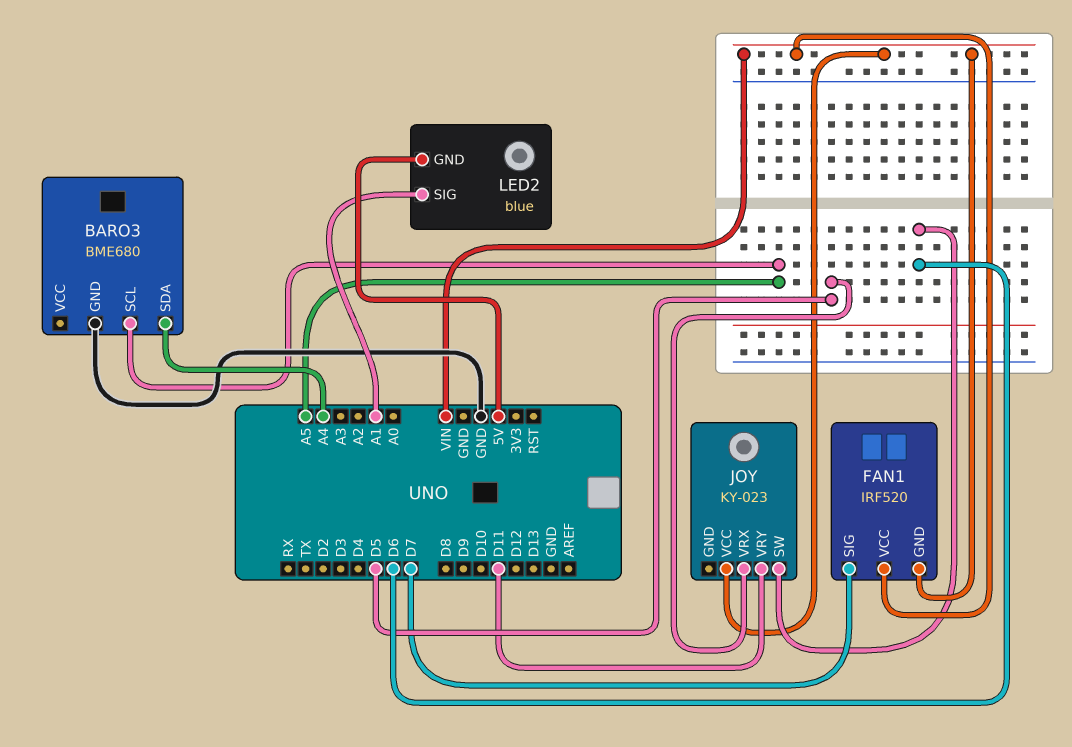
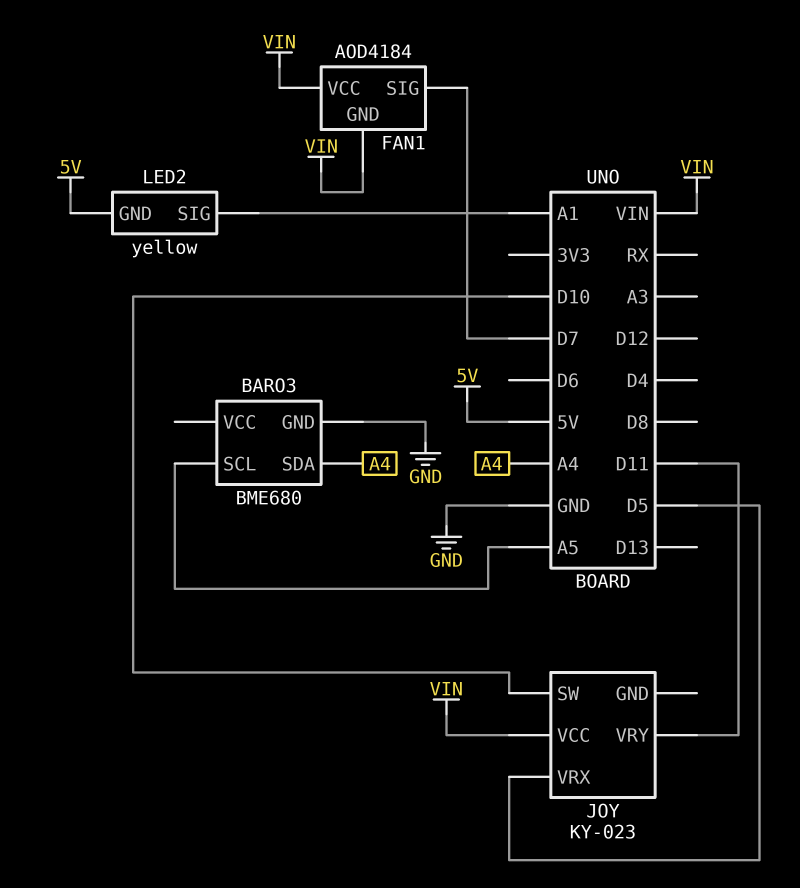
FAN1: IRF520 -> AOD4184
JOY pin SW: D6 -> D10
LED2: blue -> yellow

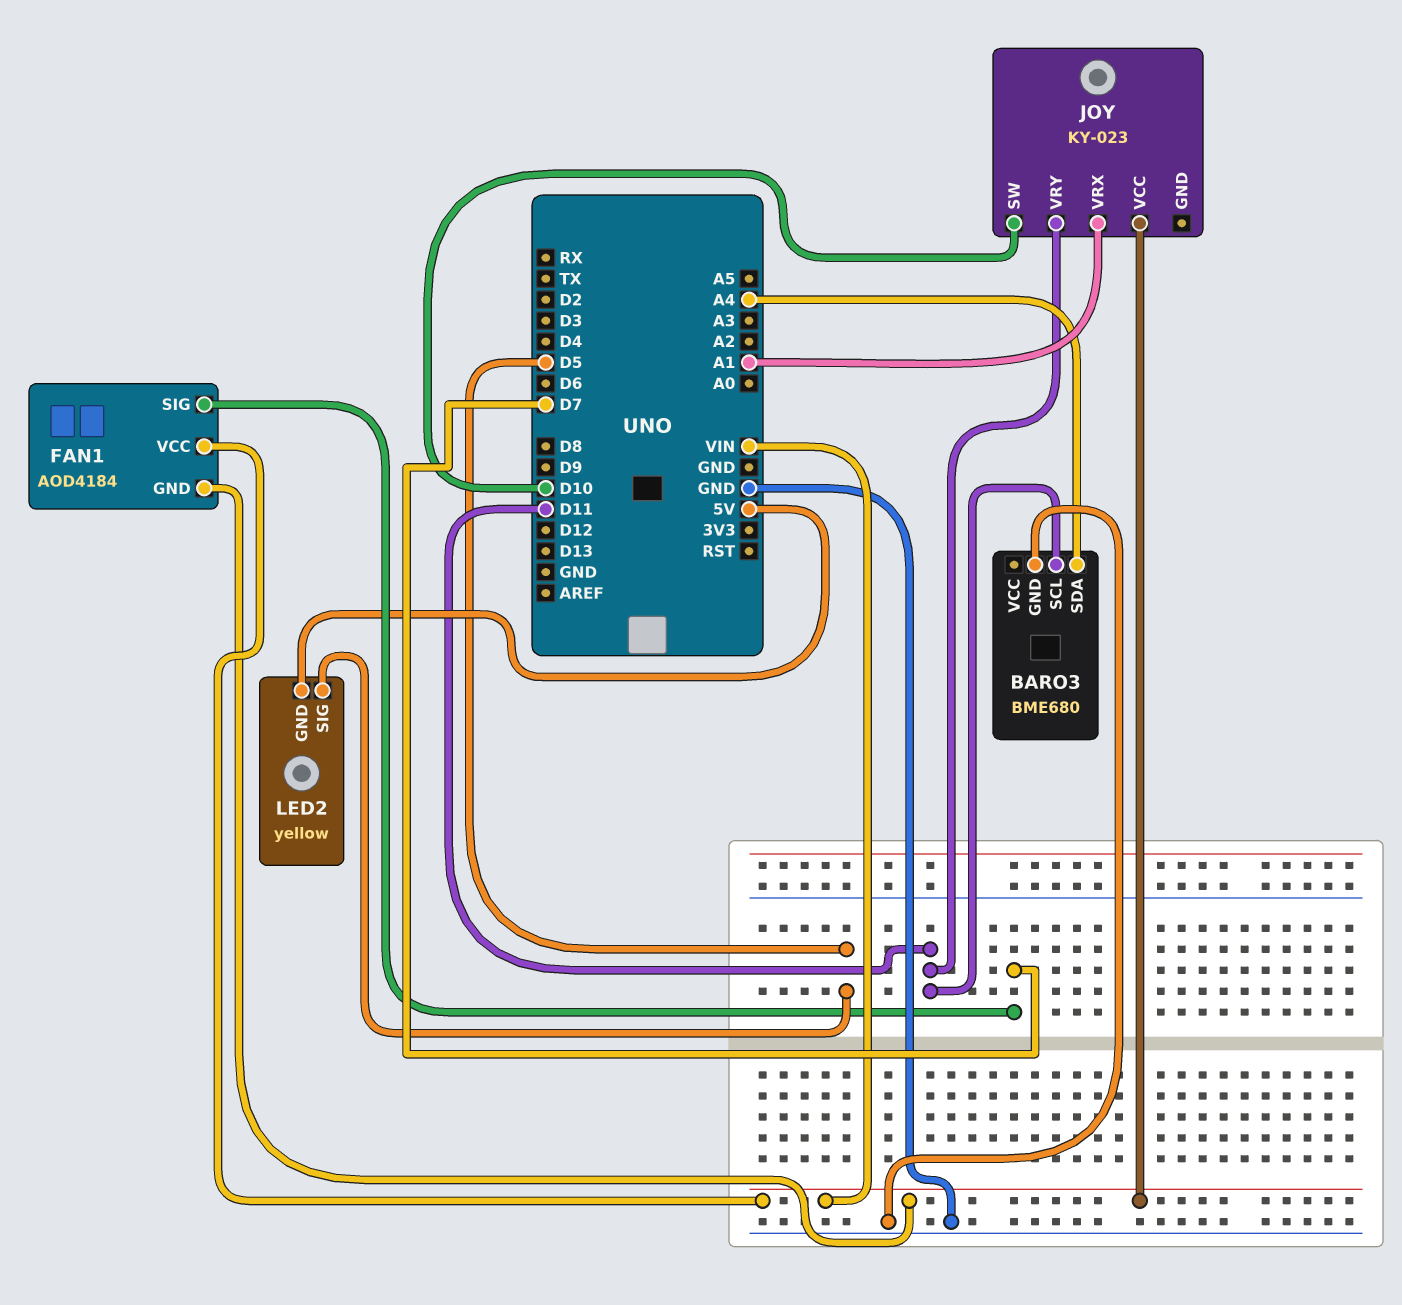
BARO3 pin SCL: A5 -> D11
JOY pin VRX: D5 -> A1
LED2 pin SIG: A1 -> D5

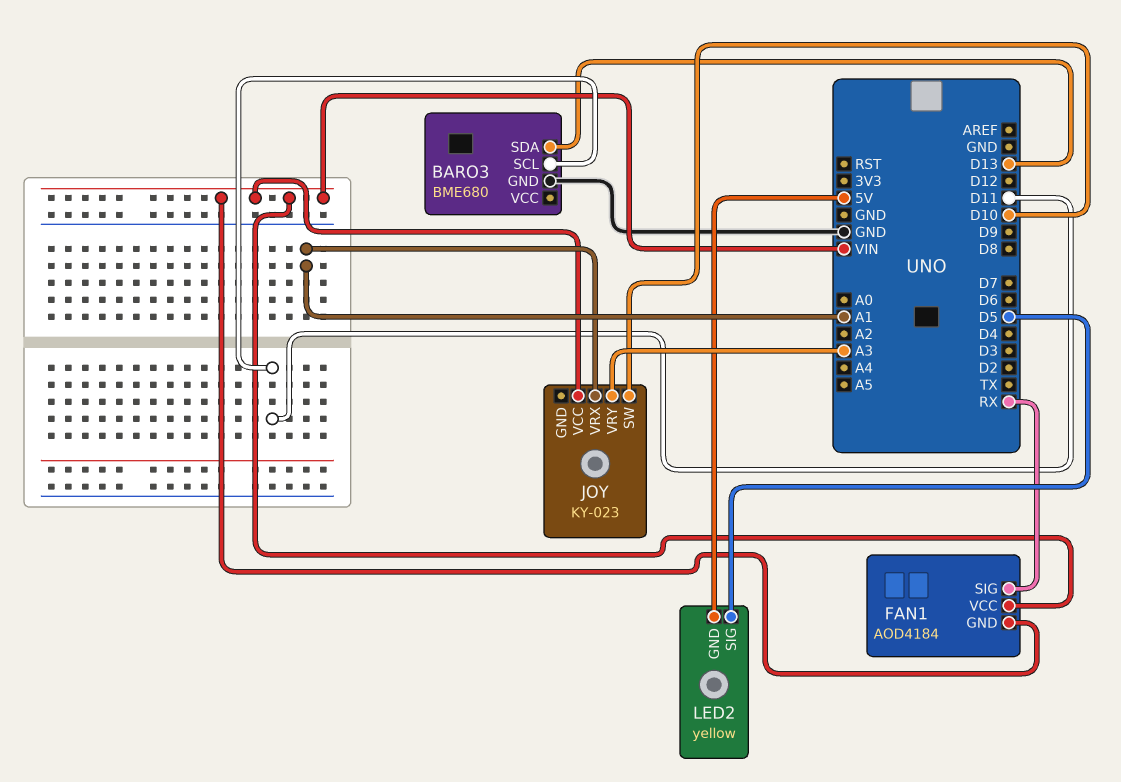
BARO3 pin SDA: A4 -> D13
FAN1 pin SIG: D7 -> RX
JOY pin VRY: D11 -> A3

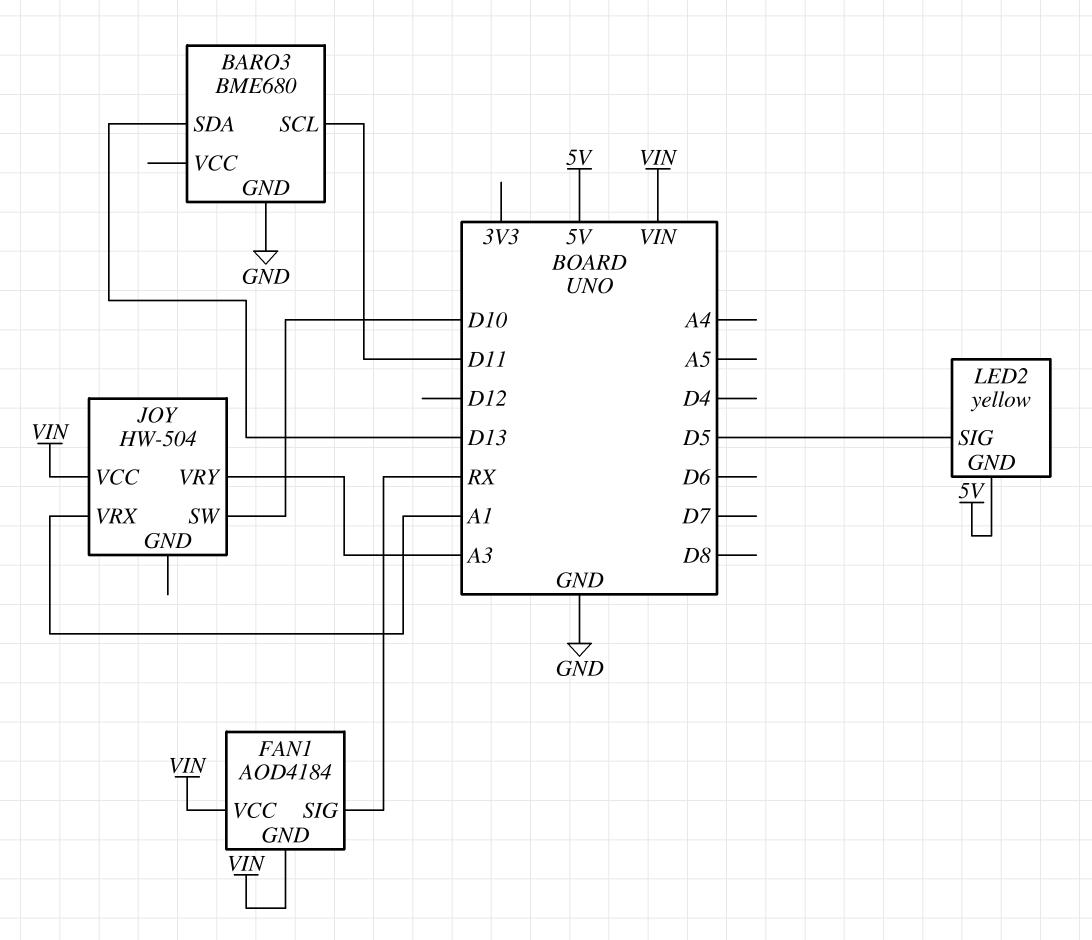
JOY: KY-023 -> HW-504

